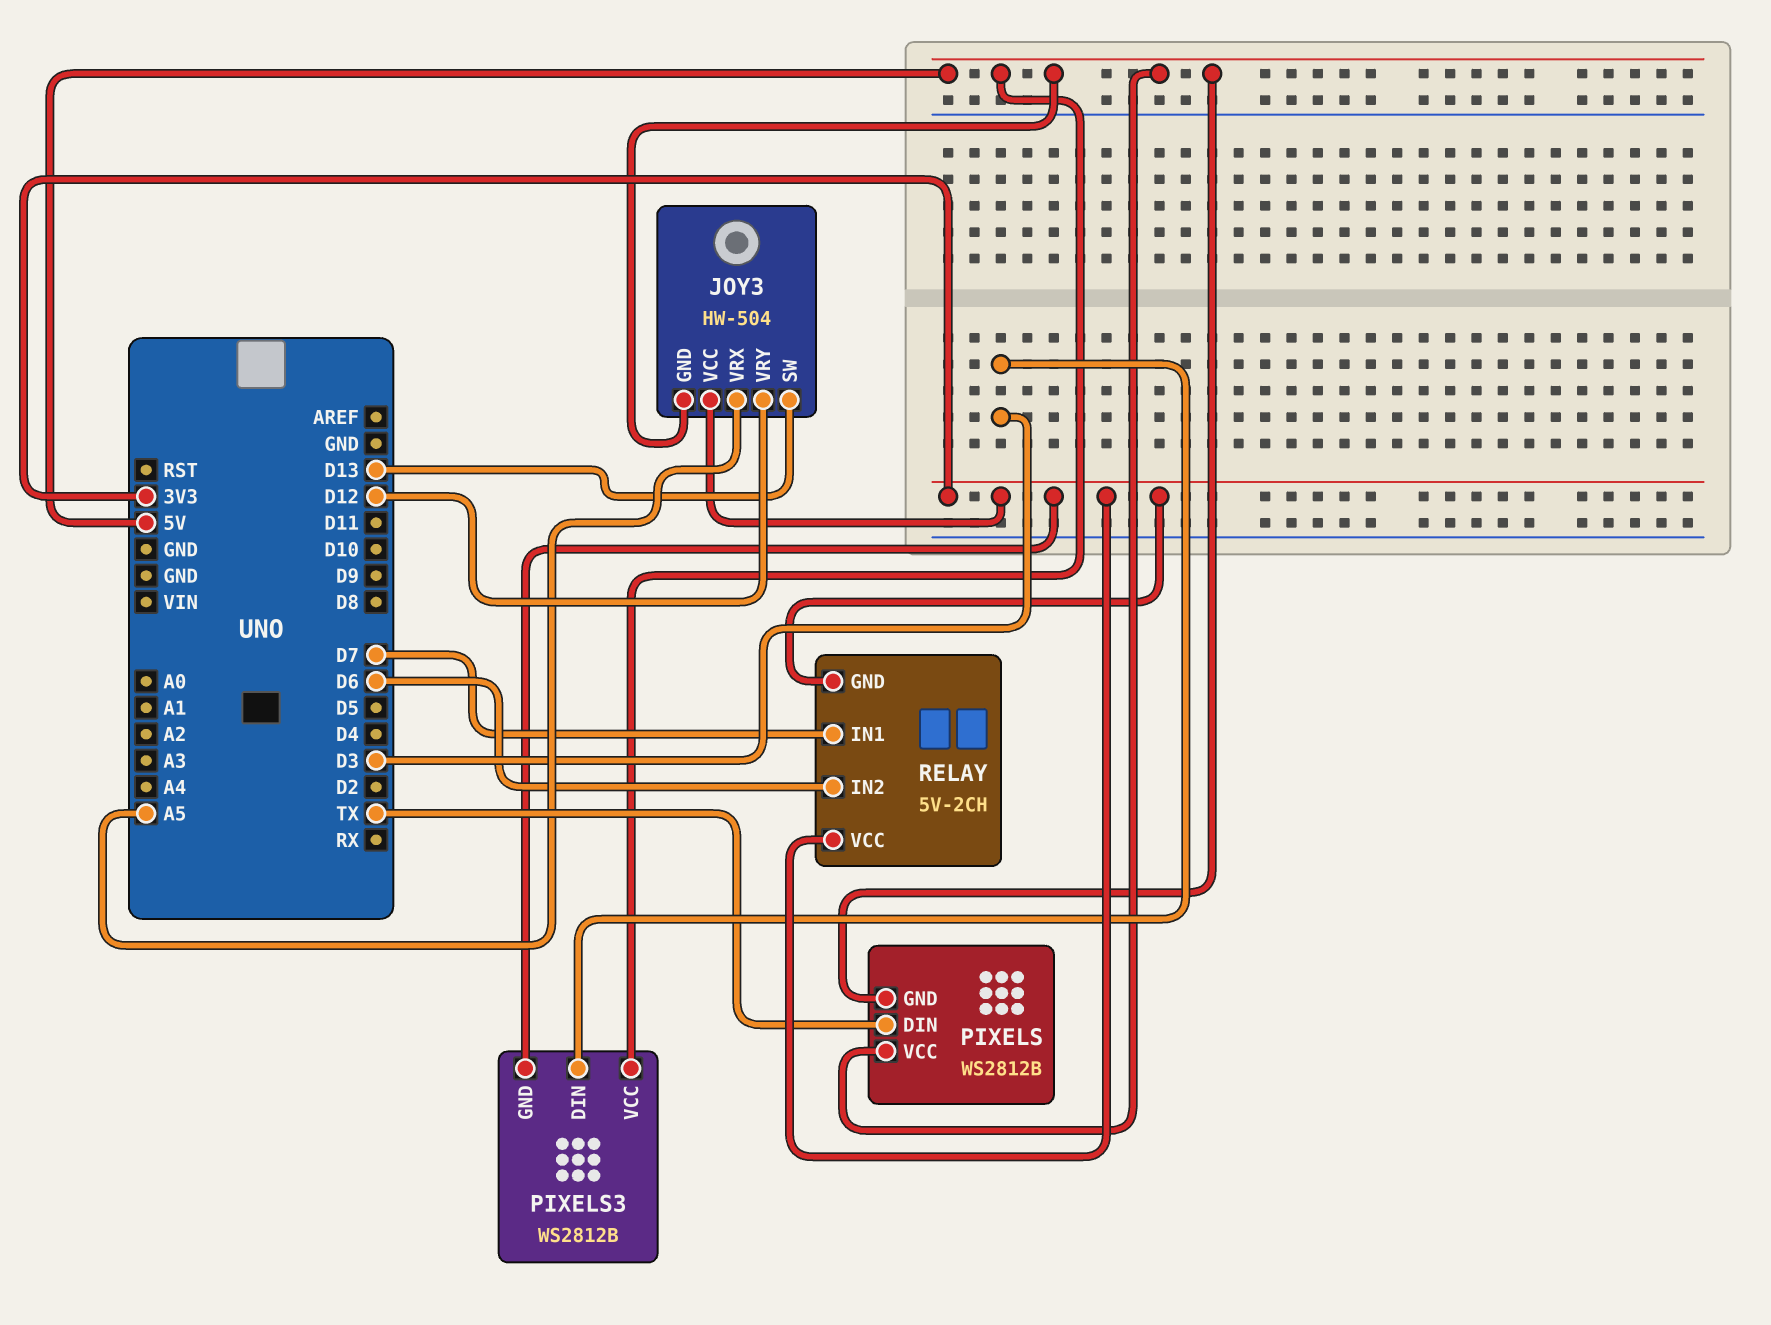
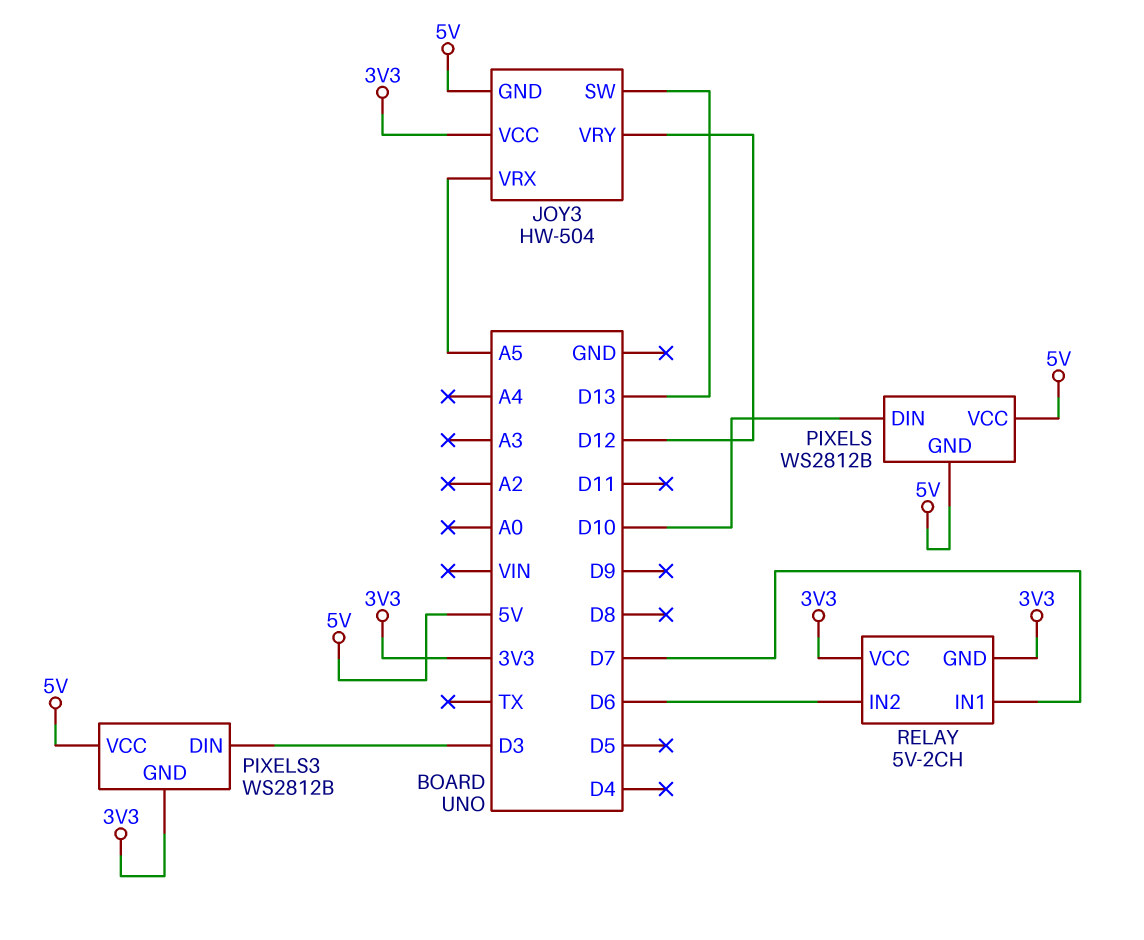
PIXELS pin DIN: TX -> D10

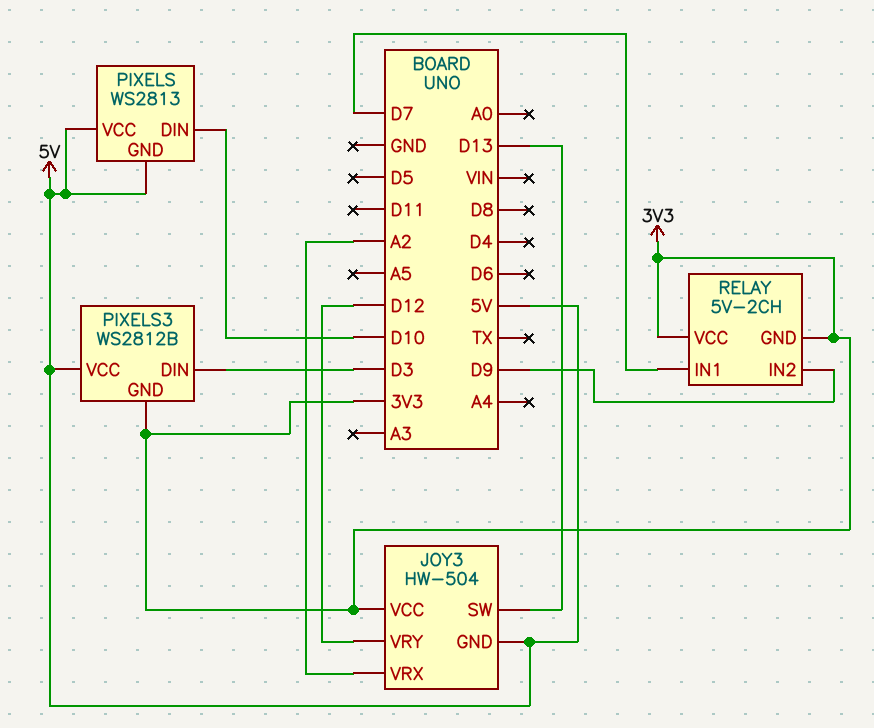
JOY3 pin VRX: A5 -> A2
PIXELS: WS2812B -> WS2813
RELAY pin IN2: D6 -> D9

